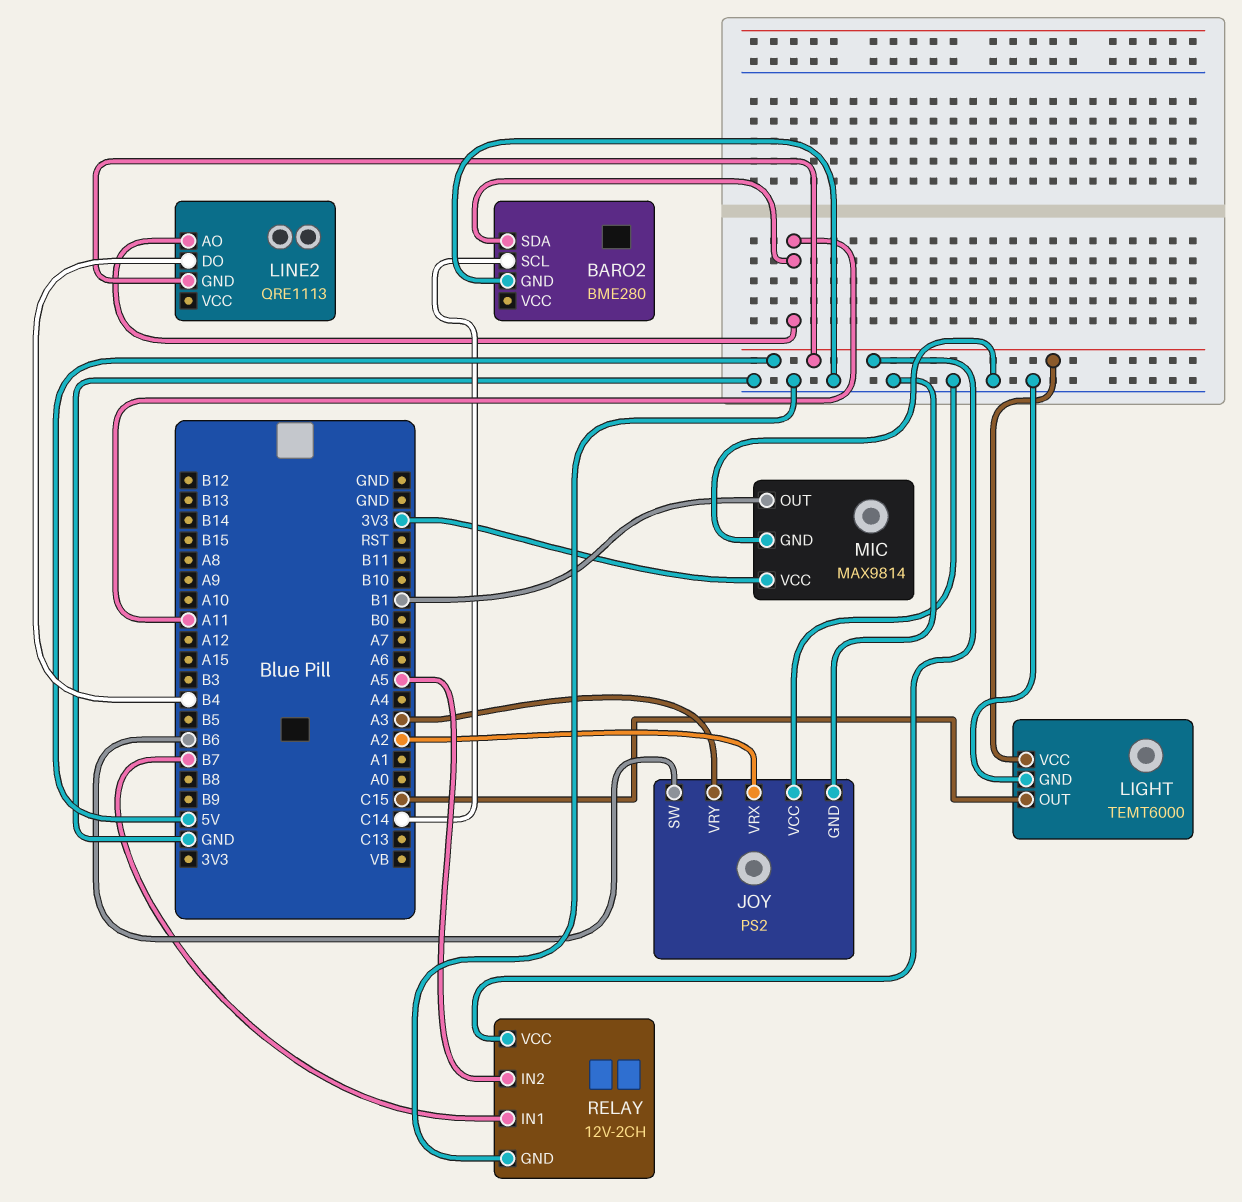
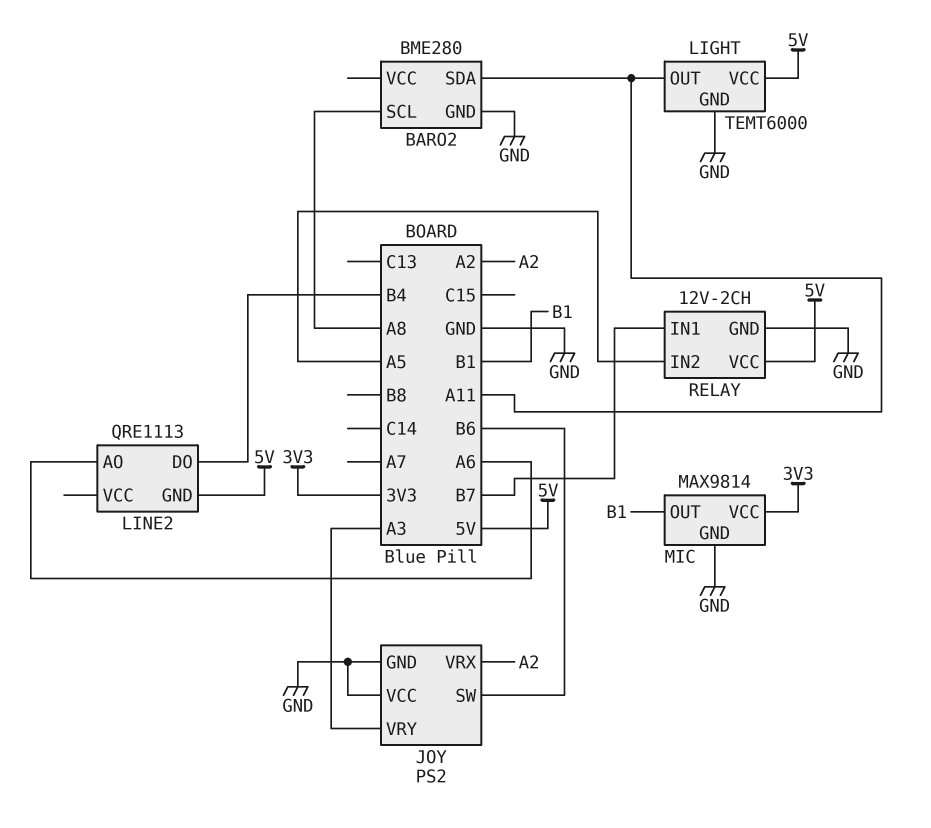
BARO2 pin SCL: C14 -> A8
LIGHT pin OUT: C15 -> A11
LINE2 pin AO: A11 -> A6

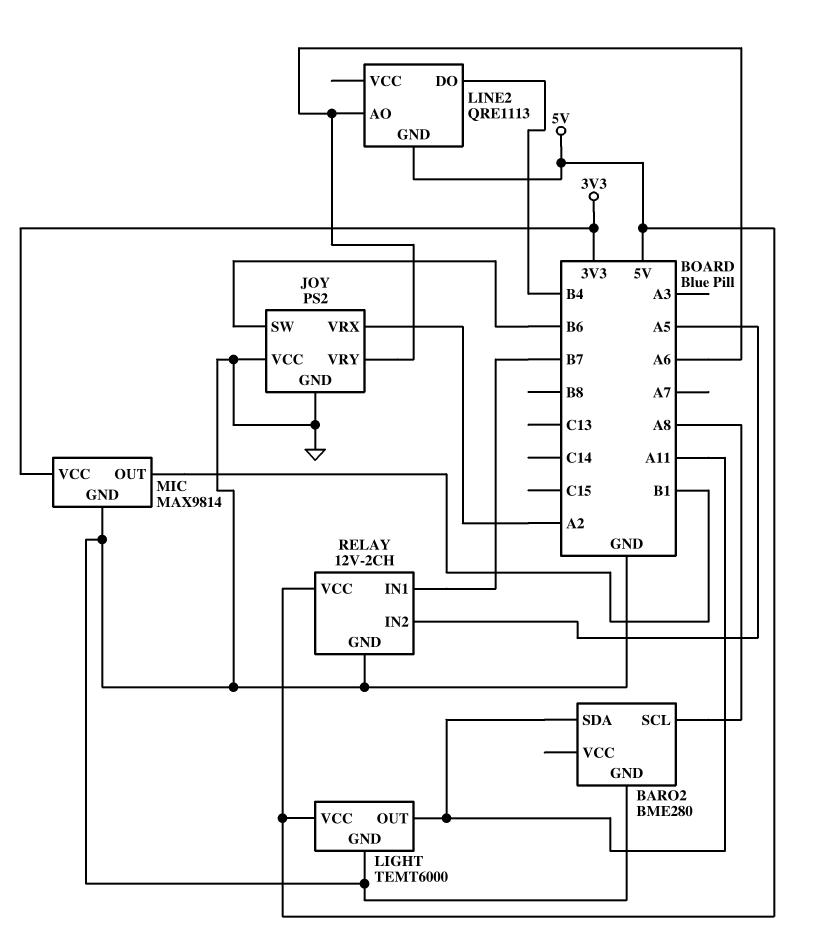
JOY pin VRY: A3 -> A6

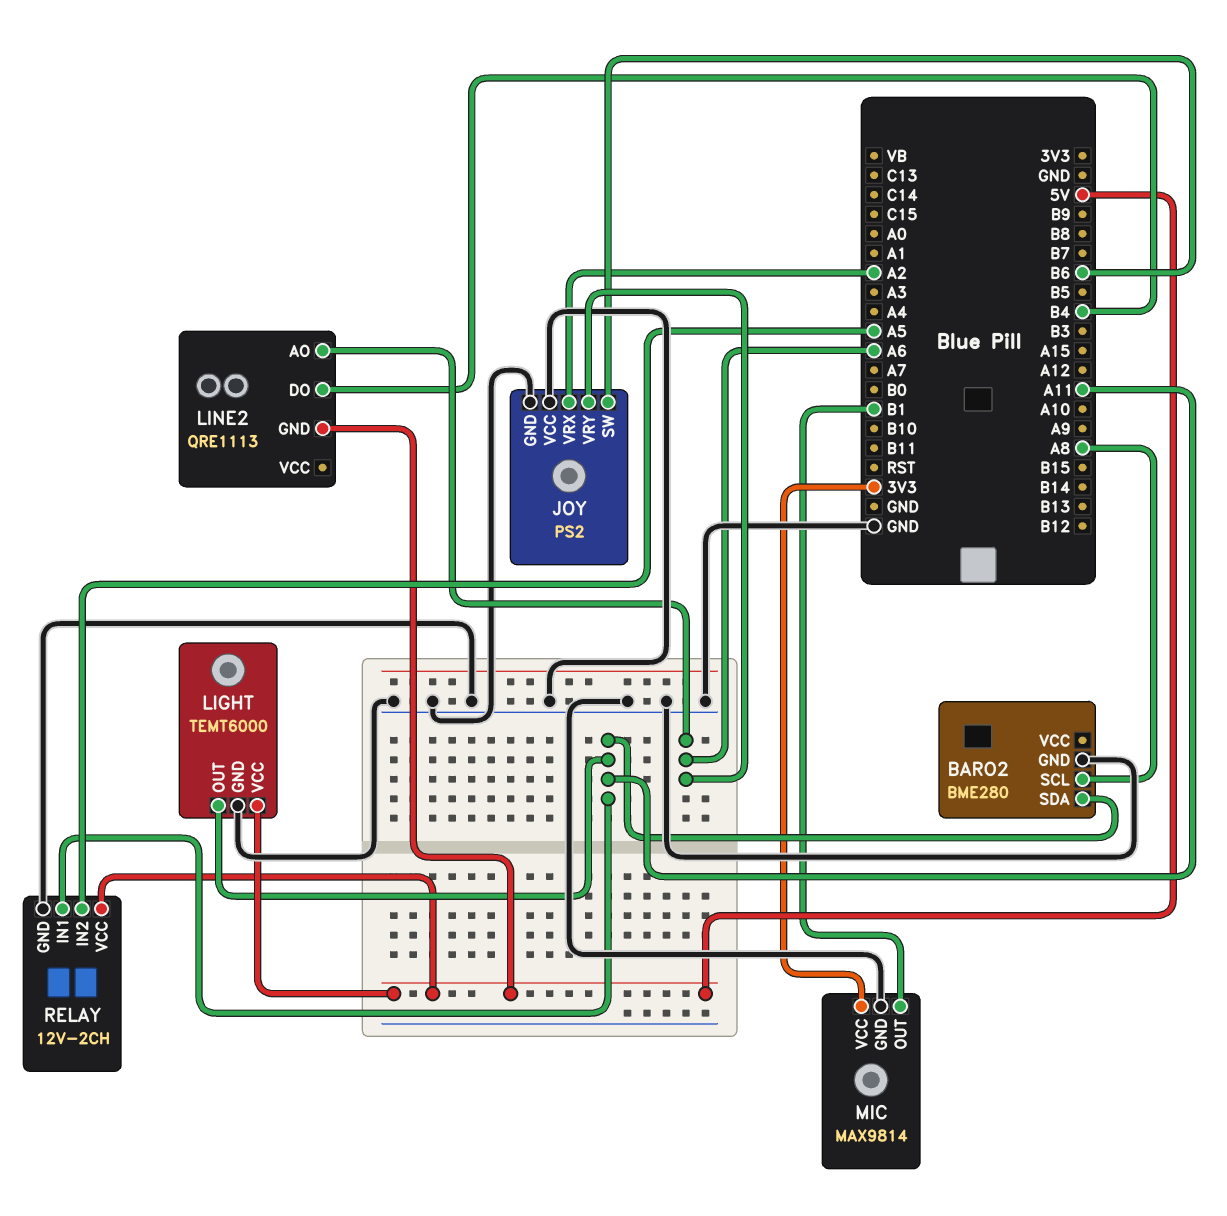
RELAY pin IN1: B7 -> A11

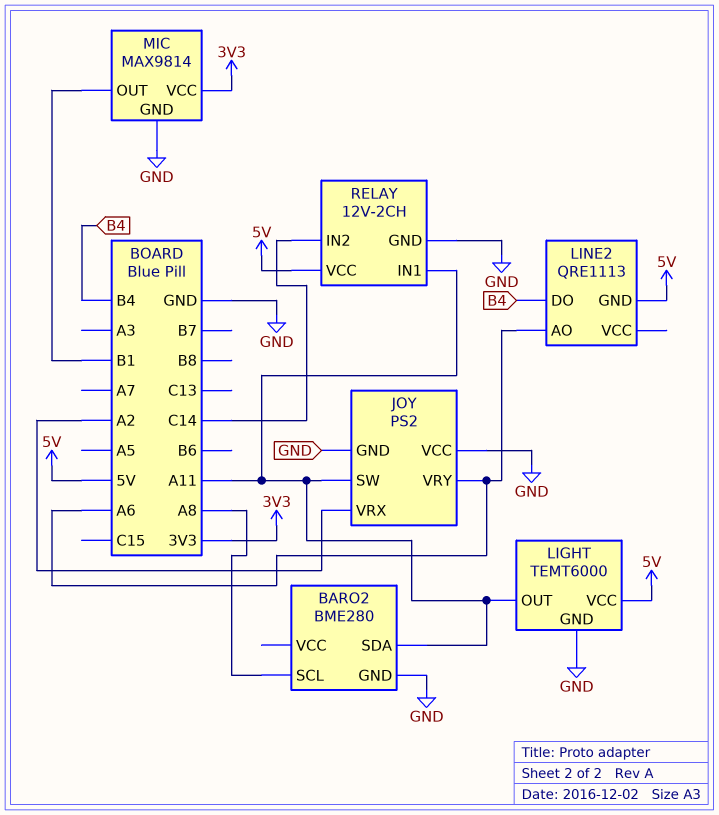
JOY pin SW: B6 -> A11
RELAY pin IN2: A5 -> C14

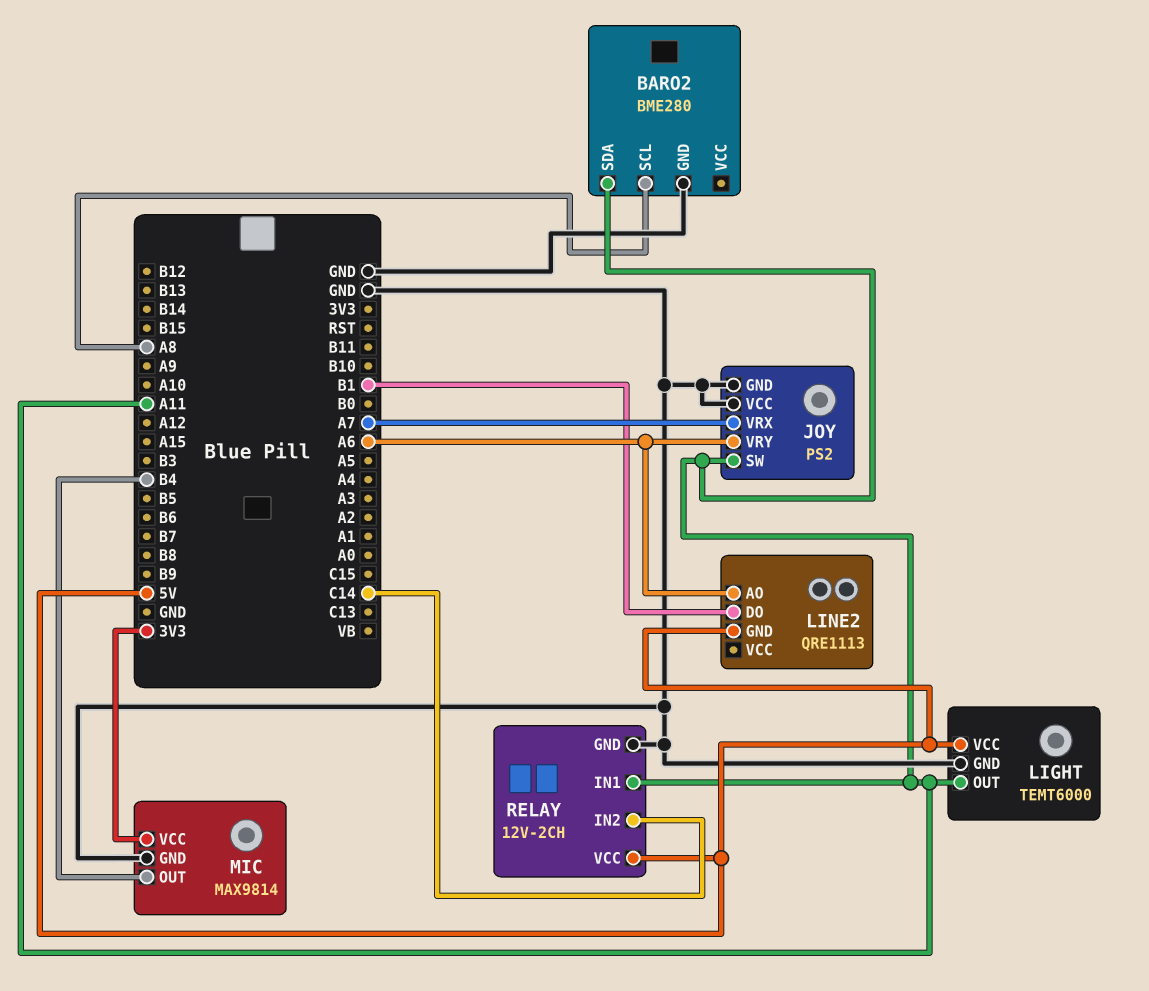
JOY pin VRX: A2 -> A7
LINE2 pin DO: B4 -> B1
MIC pin OUT: B1 -> B4

